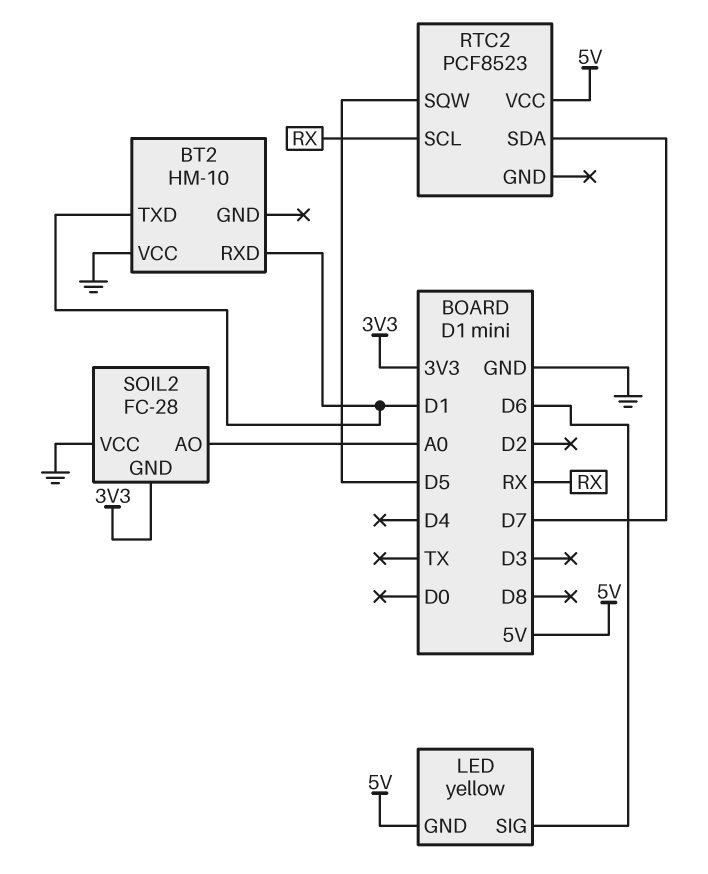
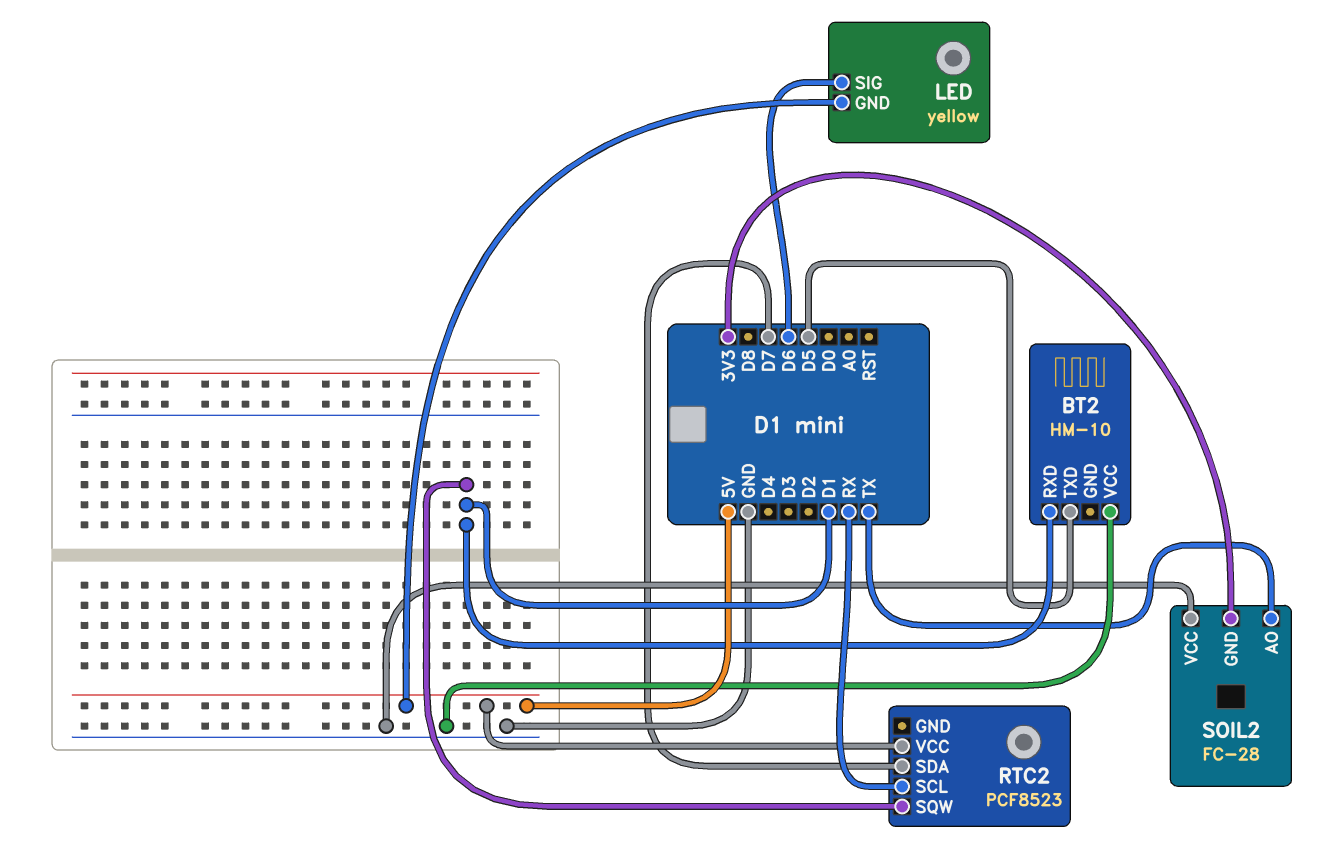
BT2 pin TXD: D1 -> D5
RTC2 pin SQW: D5 -> D1
SOIL2 pin AO: A0 -> TX

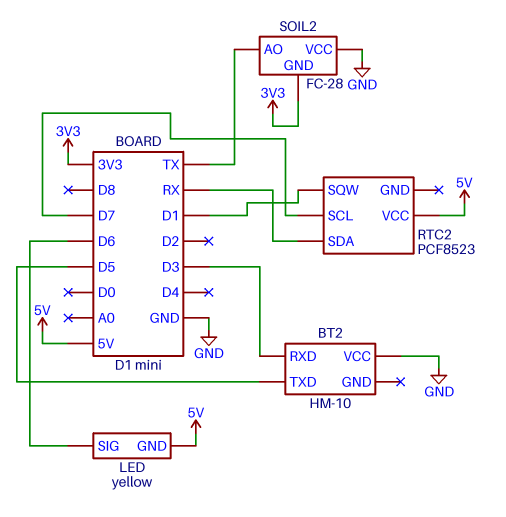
BT2 pin RXD: D1 -> D3
RTC2 pin SCL: RX -> D7
RTC2 pin SDA: D7 -> RX

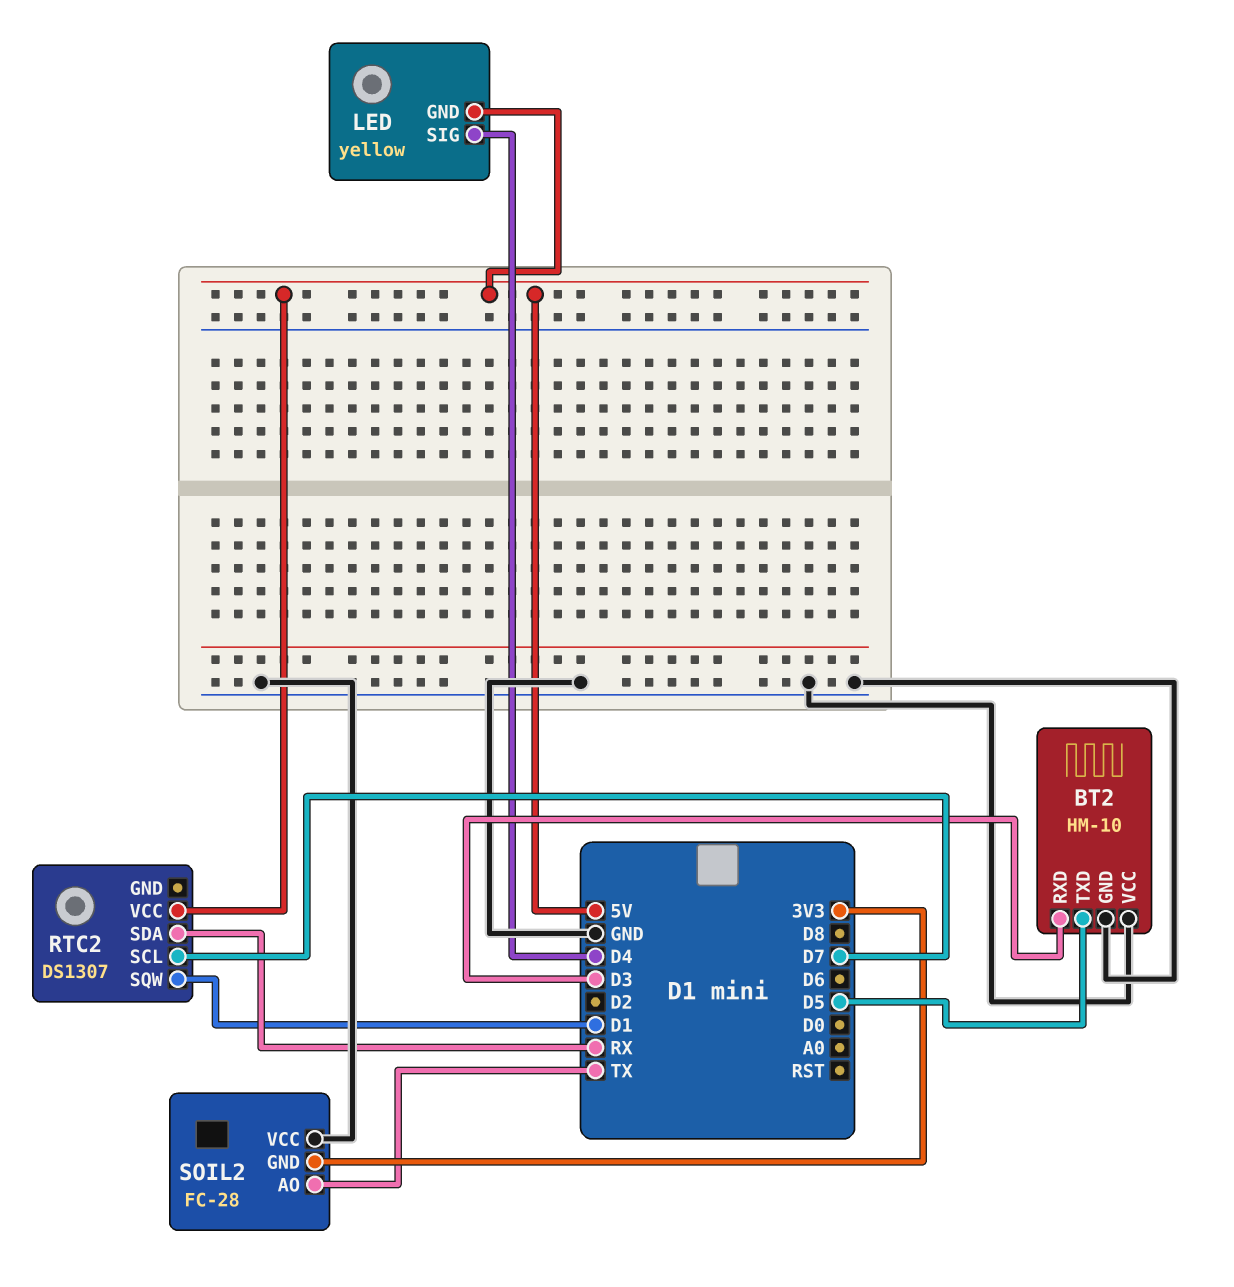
BT2 pin GND: none -> GND
LED pin SIG: D6 -> D4
RTC2: PCF8523 -> DS1307

